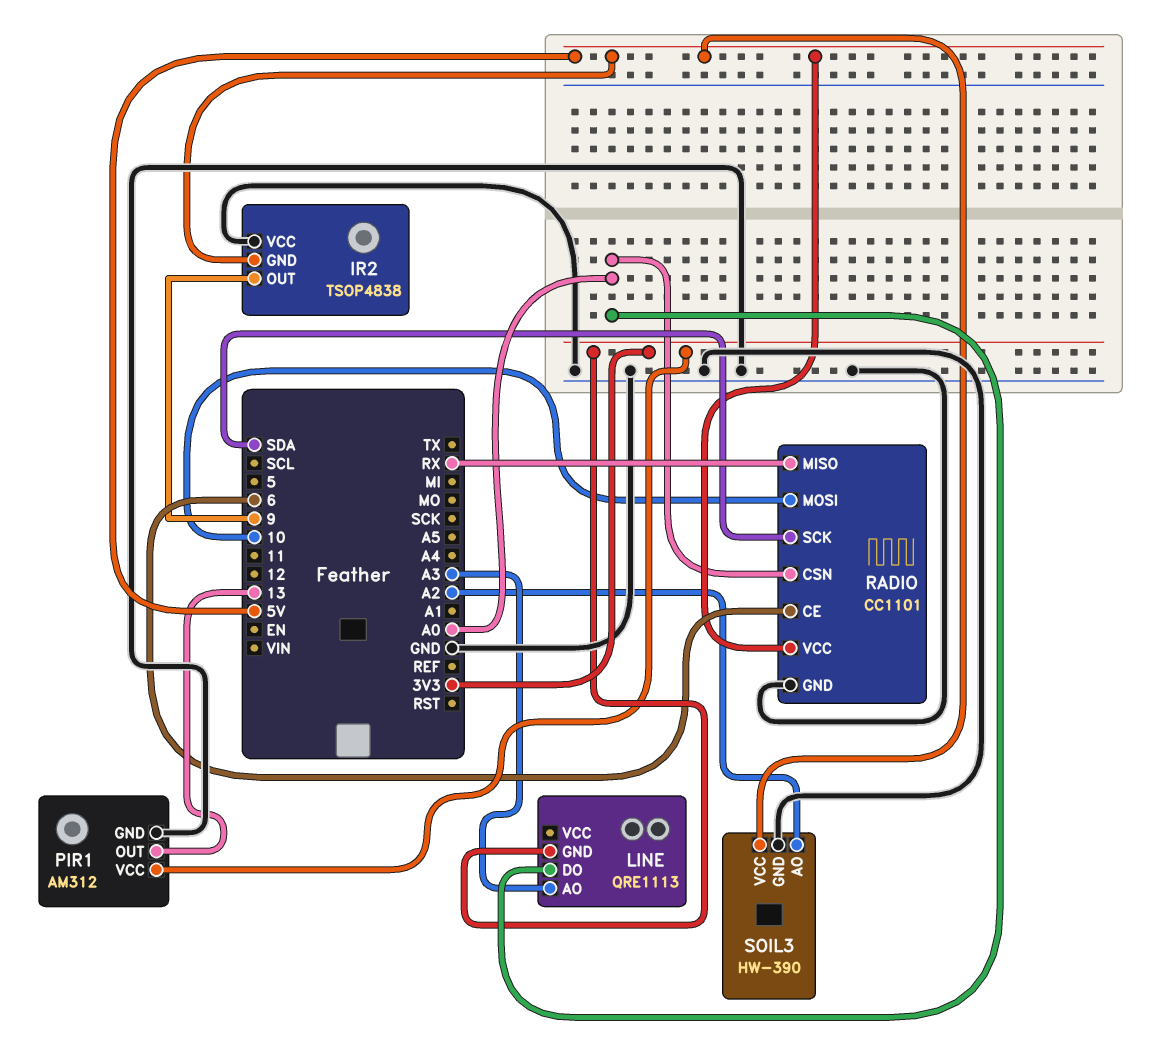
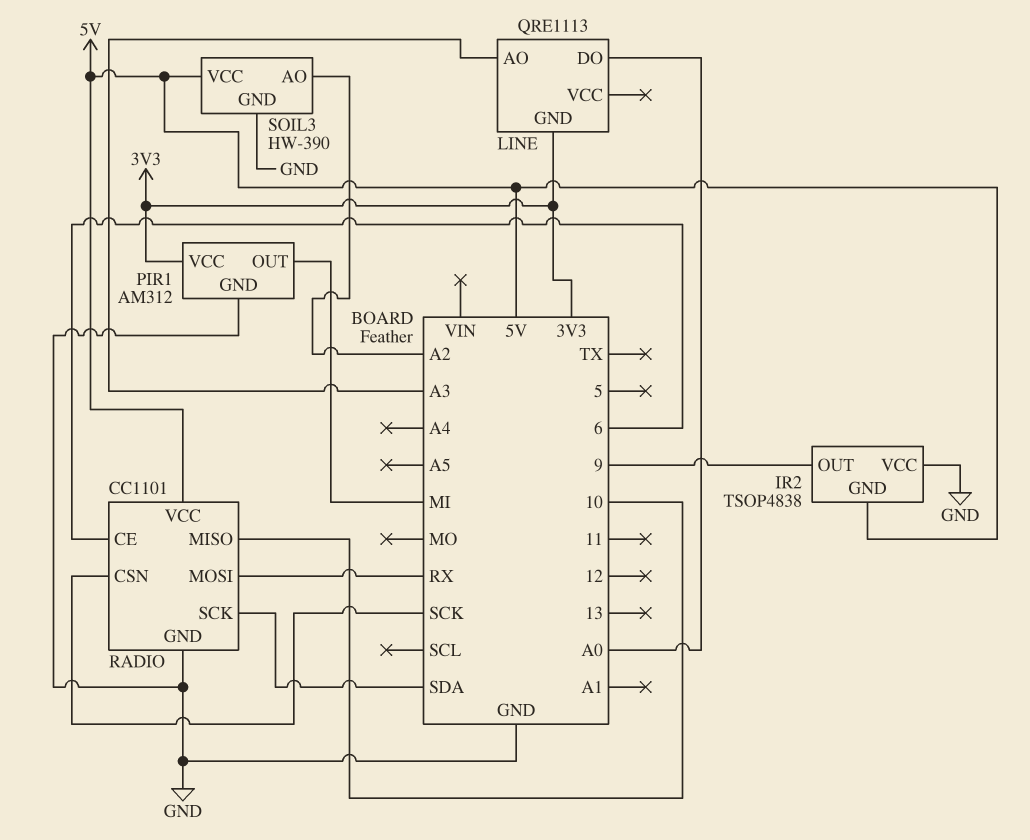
PIR1 pin OUT: 13 -> MI
RADIO pin CSN: A0 -> SCK
RADIO pin MISO: RX -> 10
RADIO pin MOSI: 10 -> RX

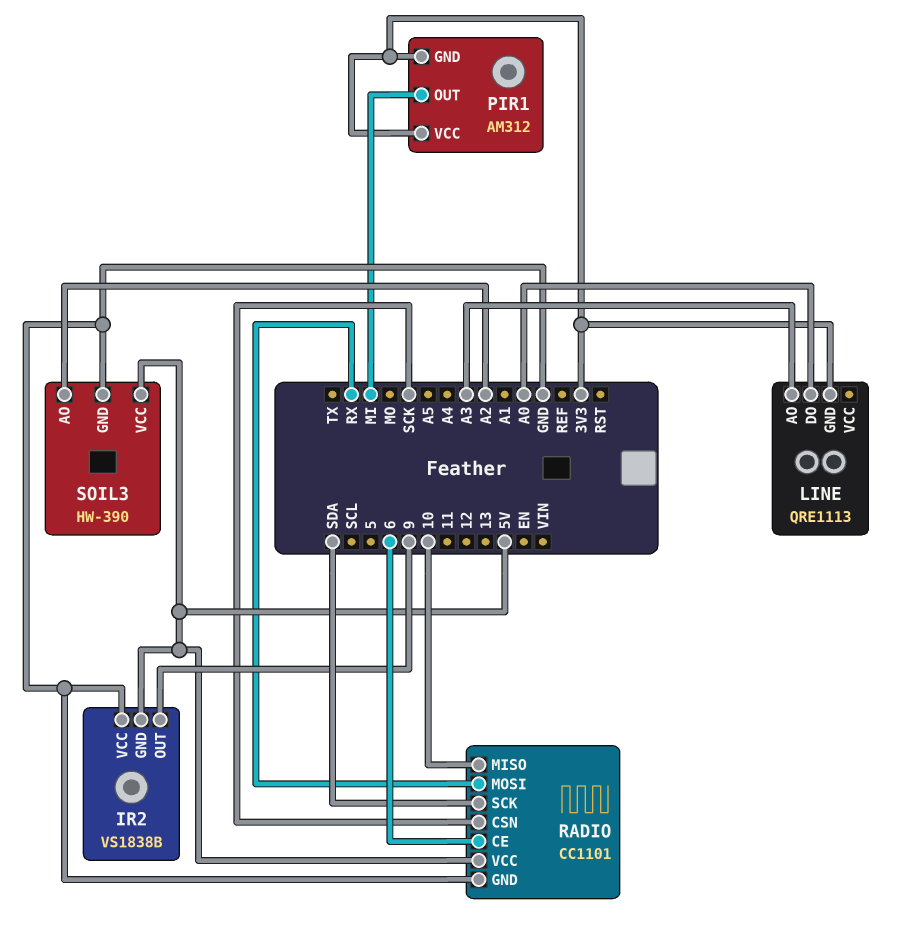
IR2: TSOP4838 -> VS1838B
PIR1 pin GND: GND -> 3V3

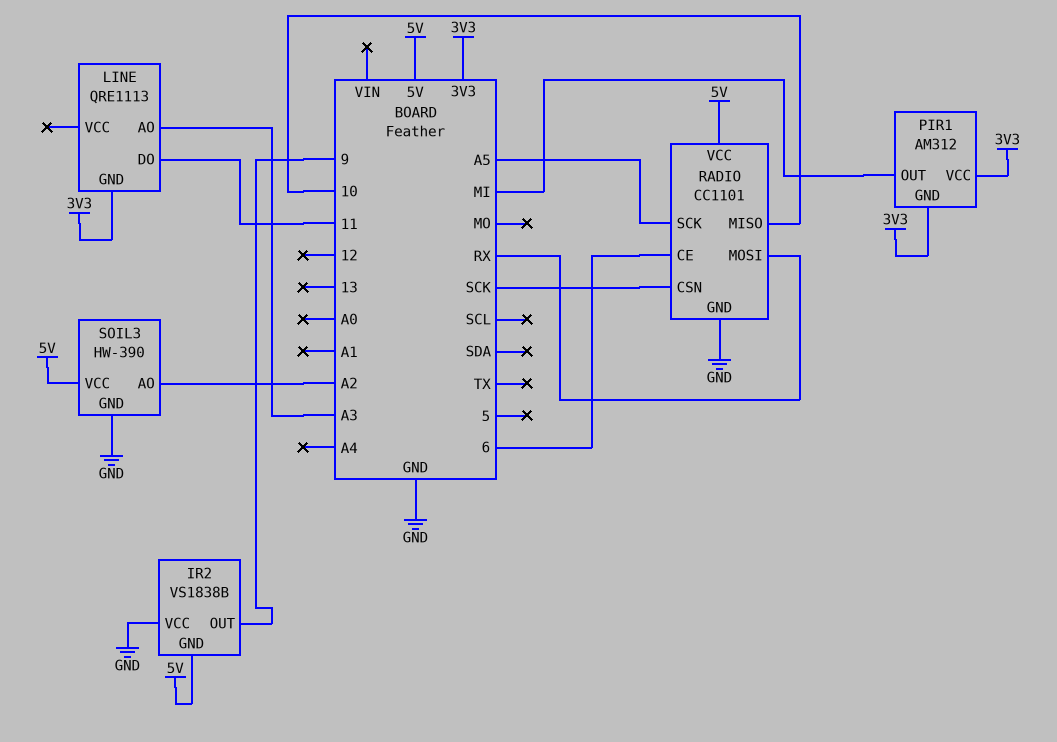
LINE pin DO: A0 -> 11
RADIO pin SCK: SDA -> A5

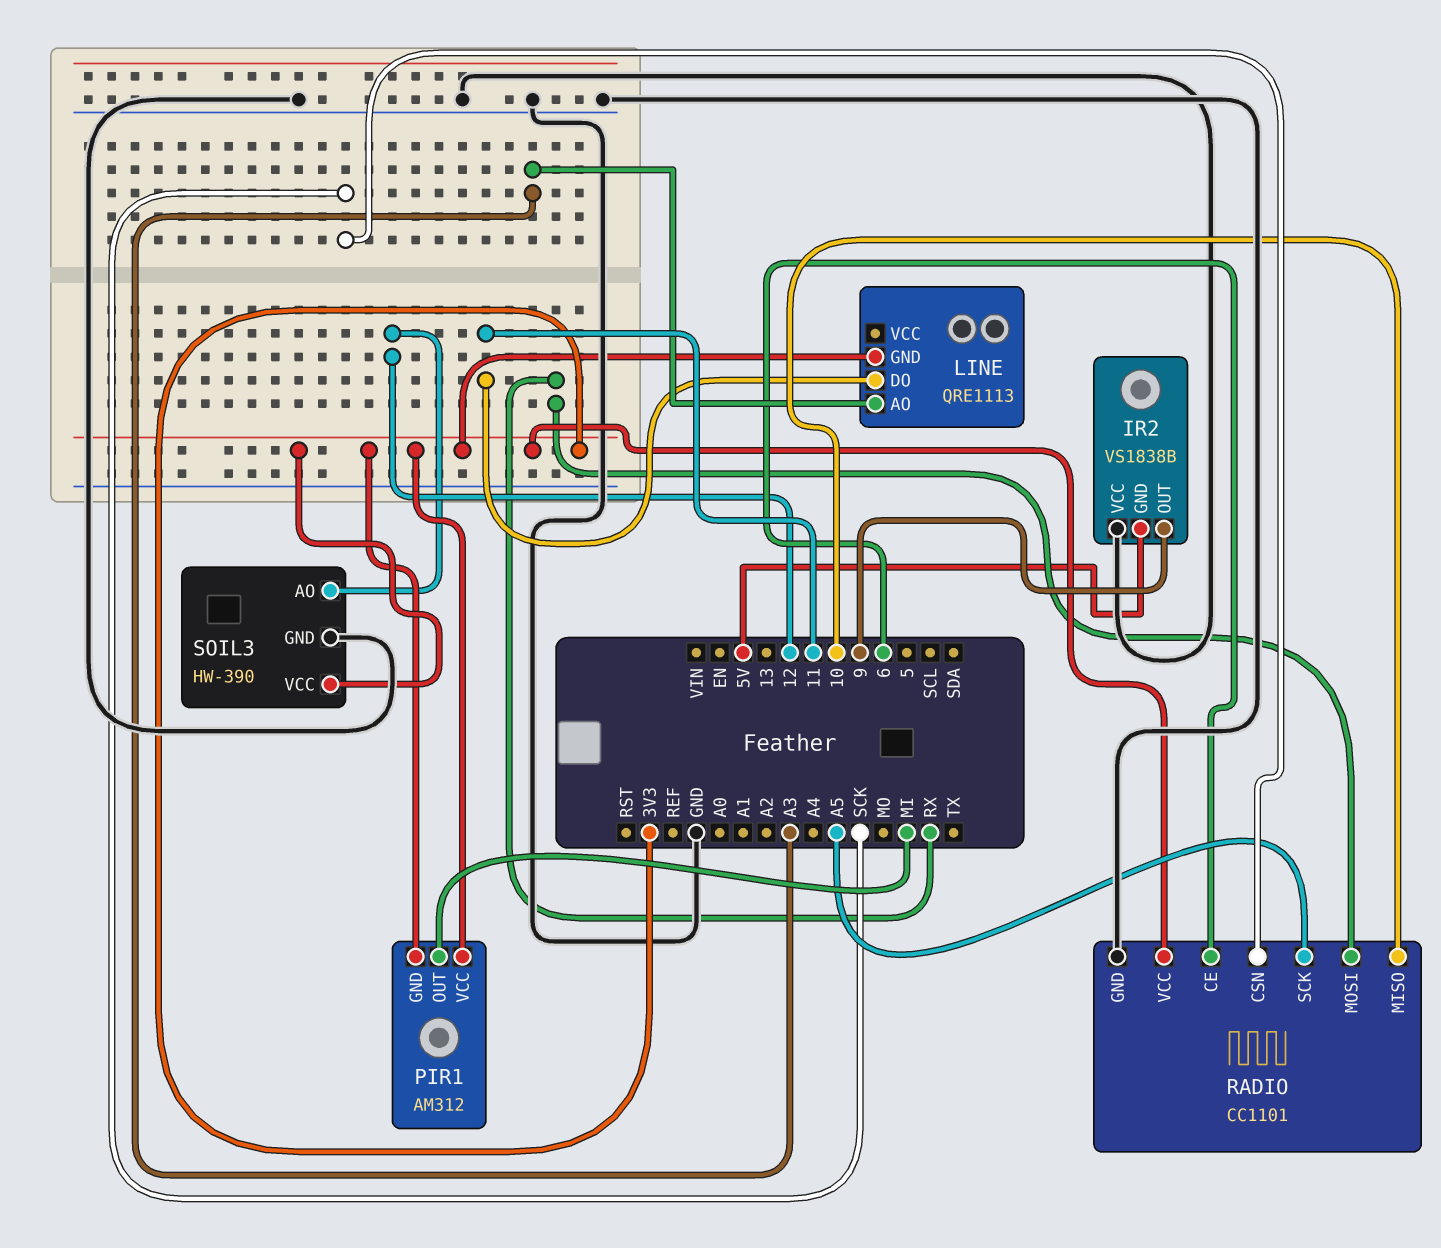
RADIO pin VCC: 5V -> 3V3
SOIL3 pin AO: A2 -> 12
SOIL3 pin VCC: 5V -> 3V3

